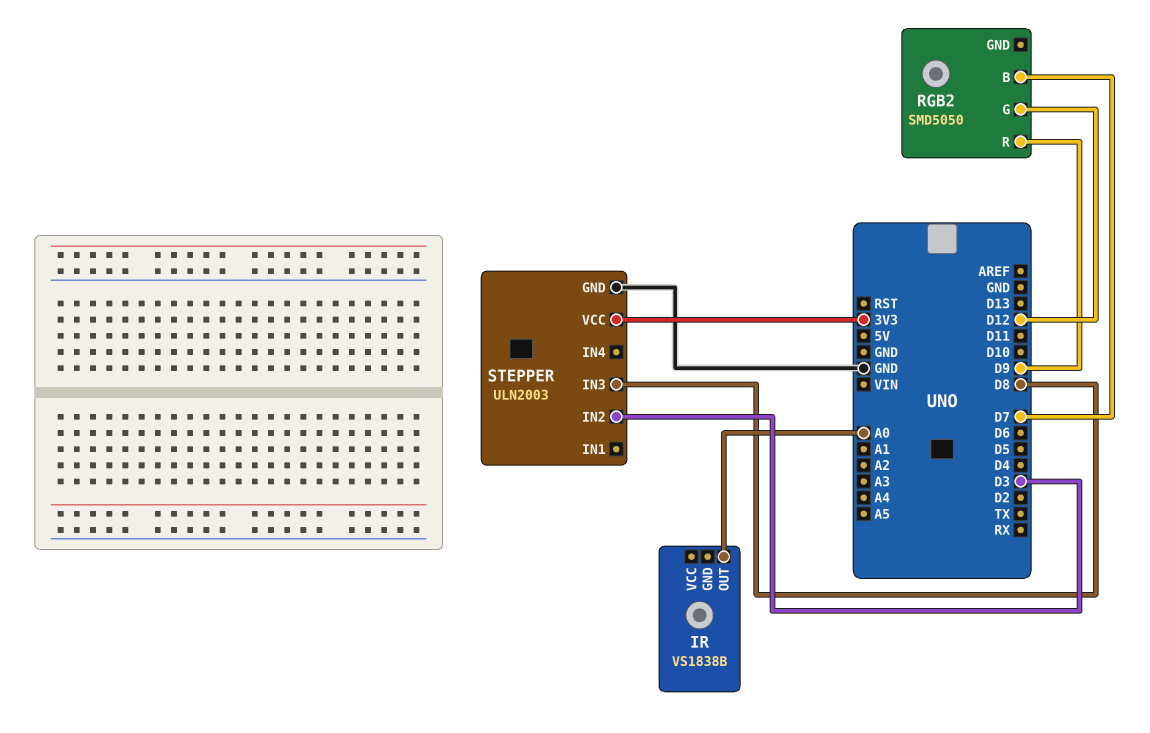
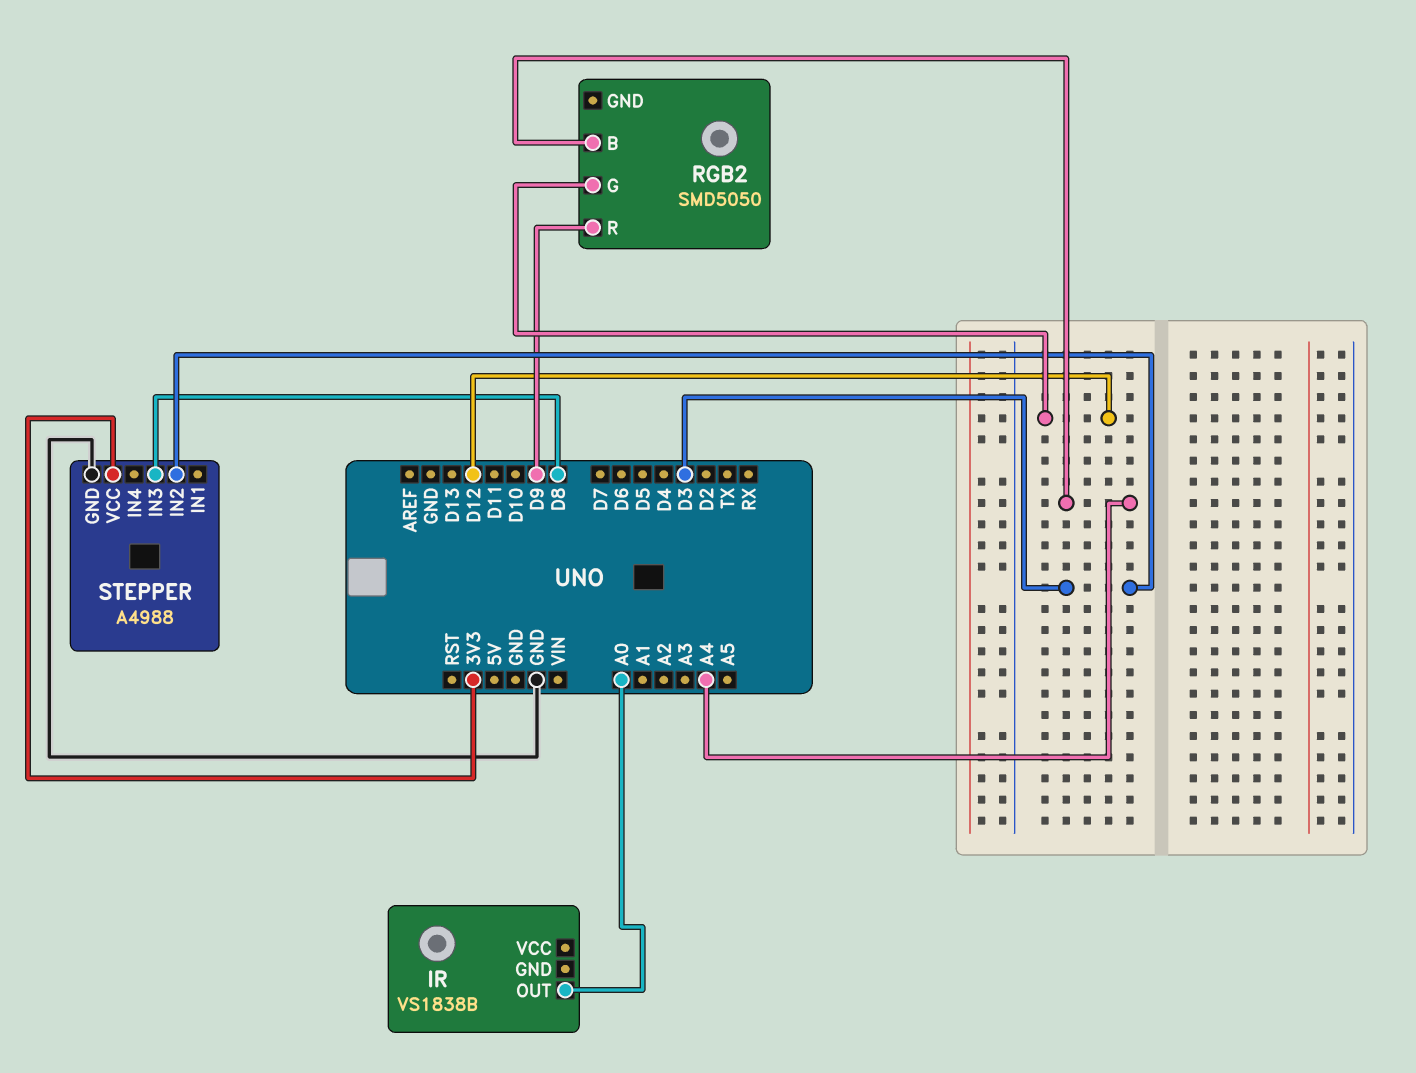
RGB2 pin B: D7 -> A4
STEPPER: ULN2003 -> A4988

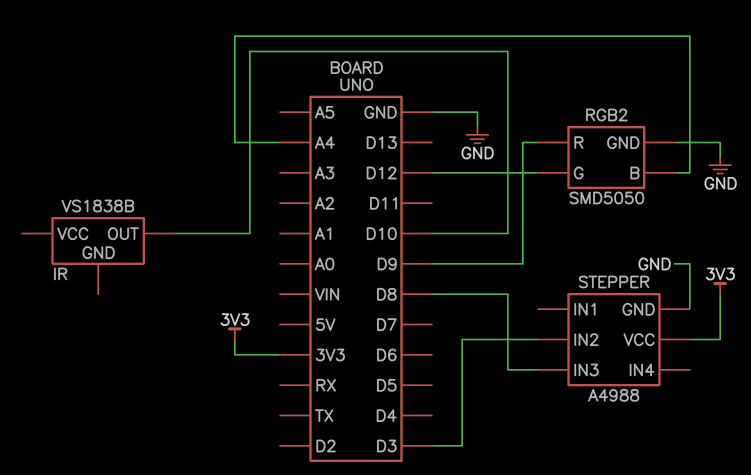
IR pin OUT: A0 -> D10
RGB2 pin GND: none -> GND

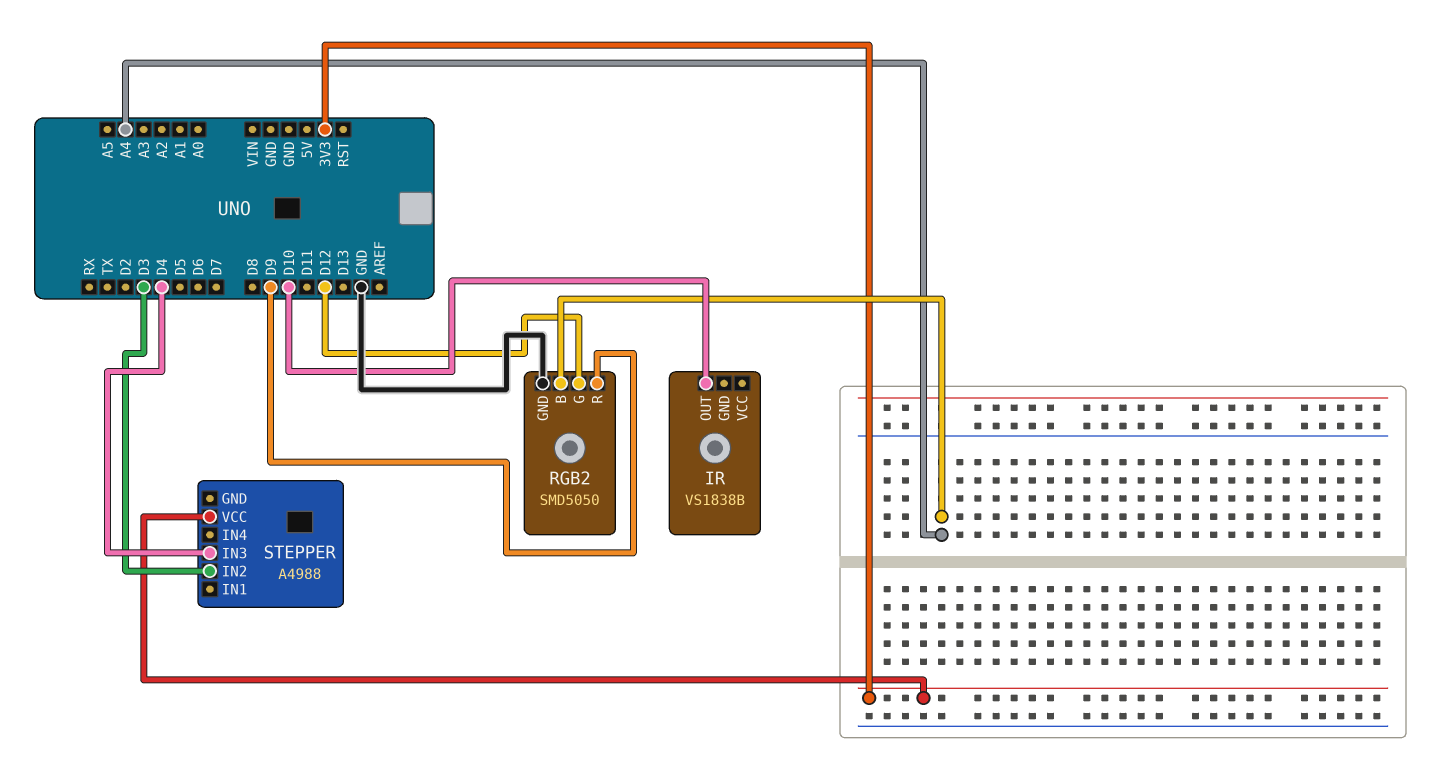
STEPPER pin GND: GND -> none
STEPPER pin IN3: D8 -> D4

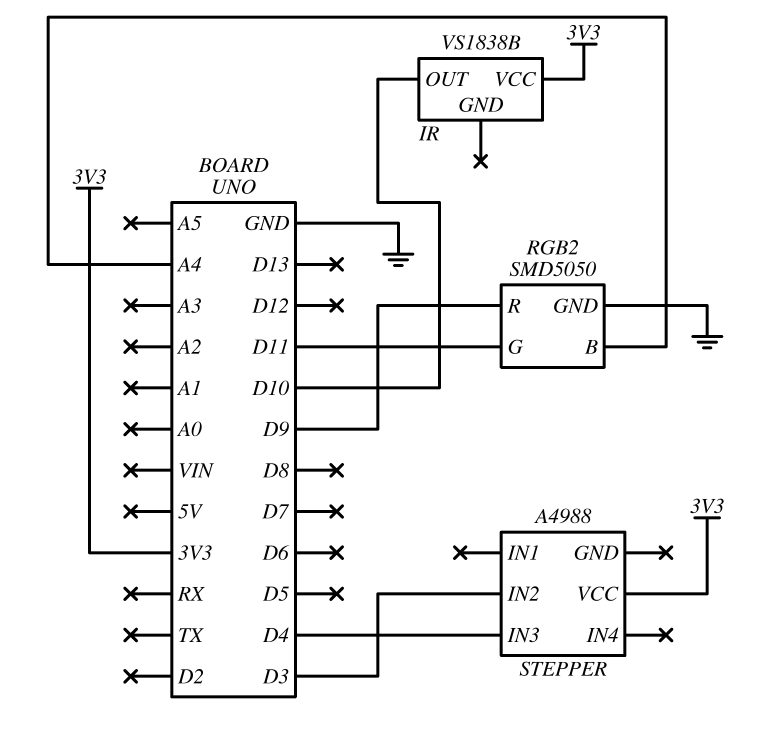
IR pin VCC: none -> 3V3
RGB2 pin G: D12 -> D11

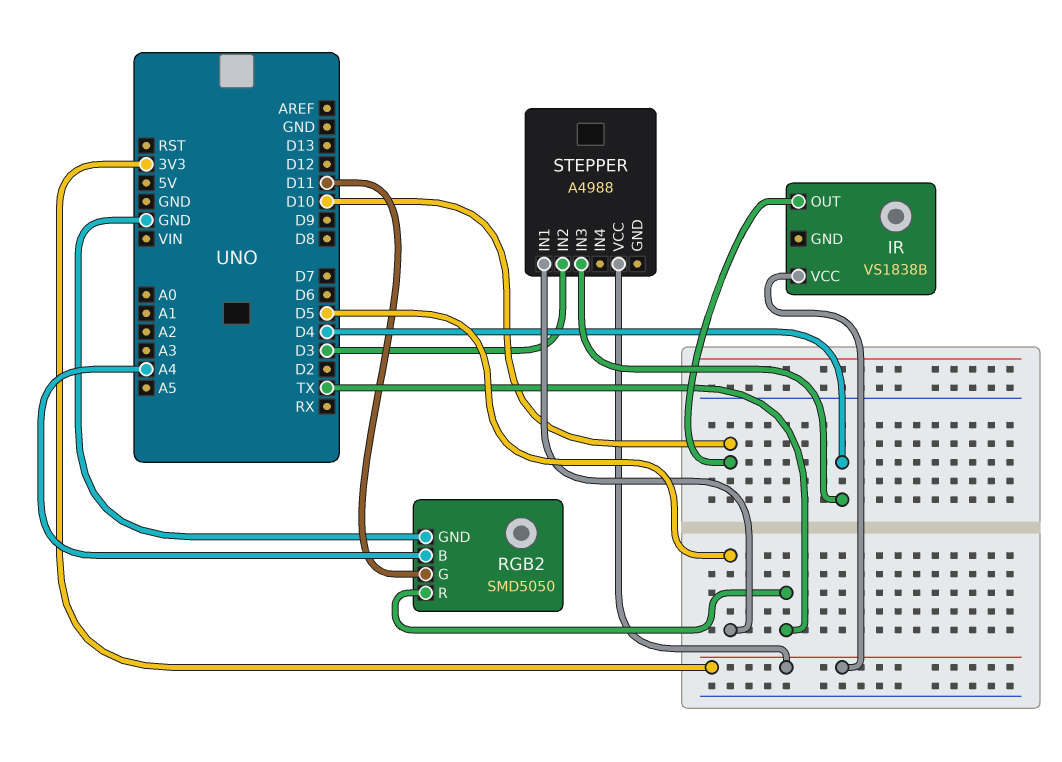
RGB2 pin R: D9 -> TX
STEPPER pin IN1: none -> D5

